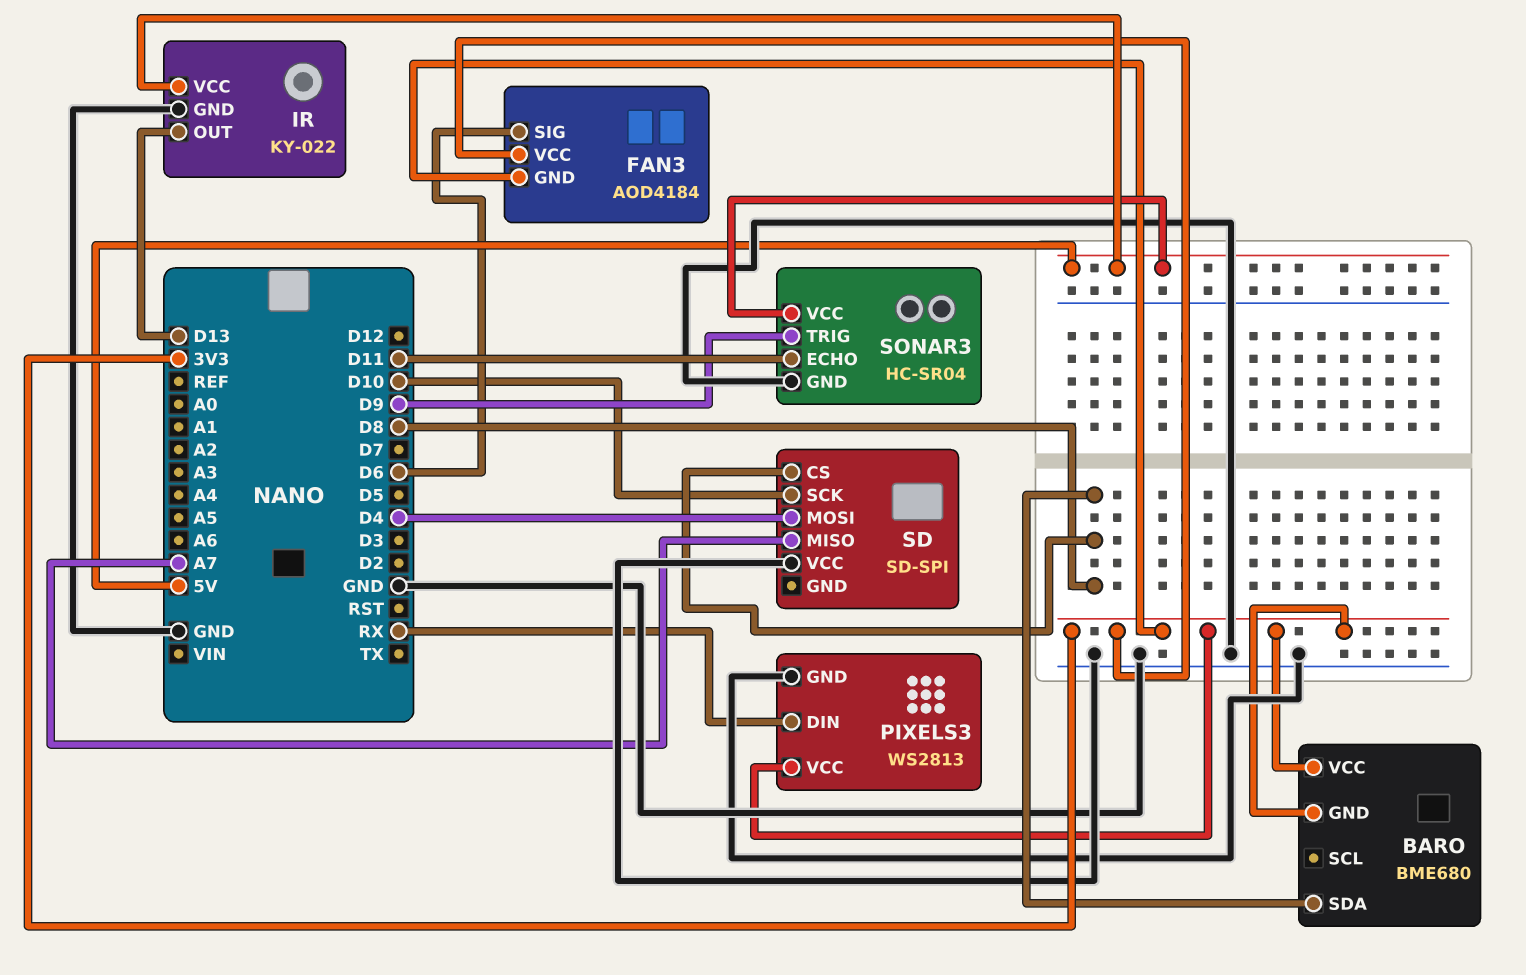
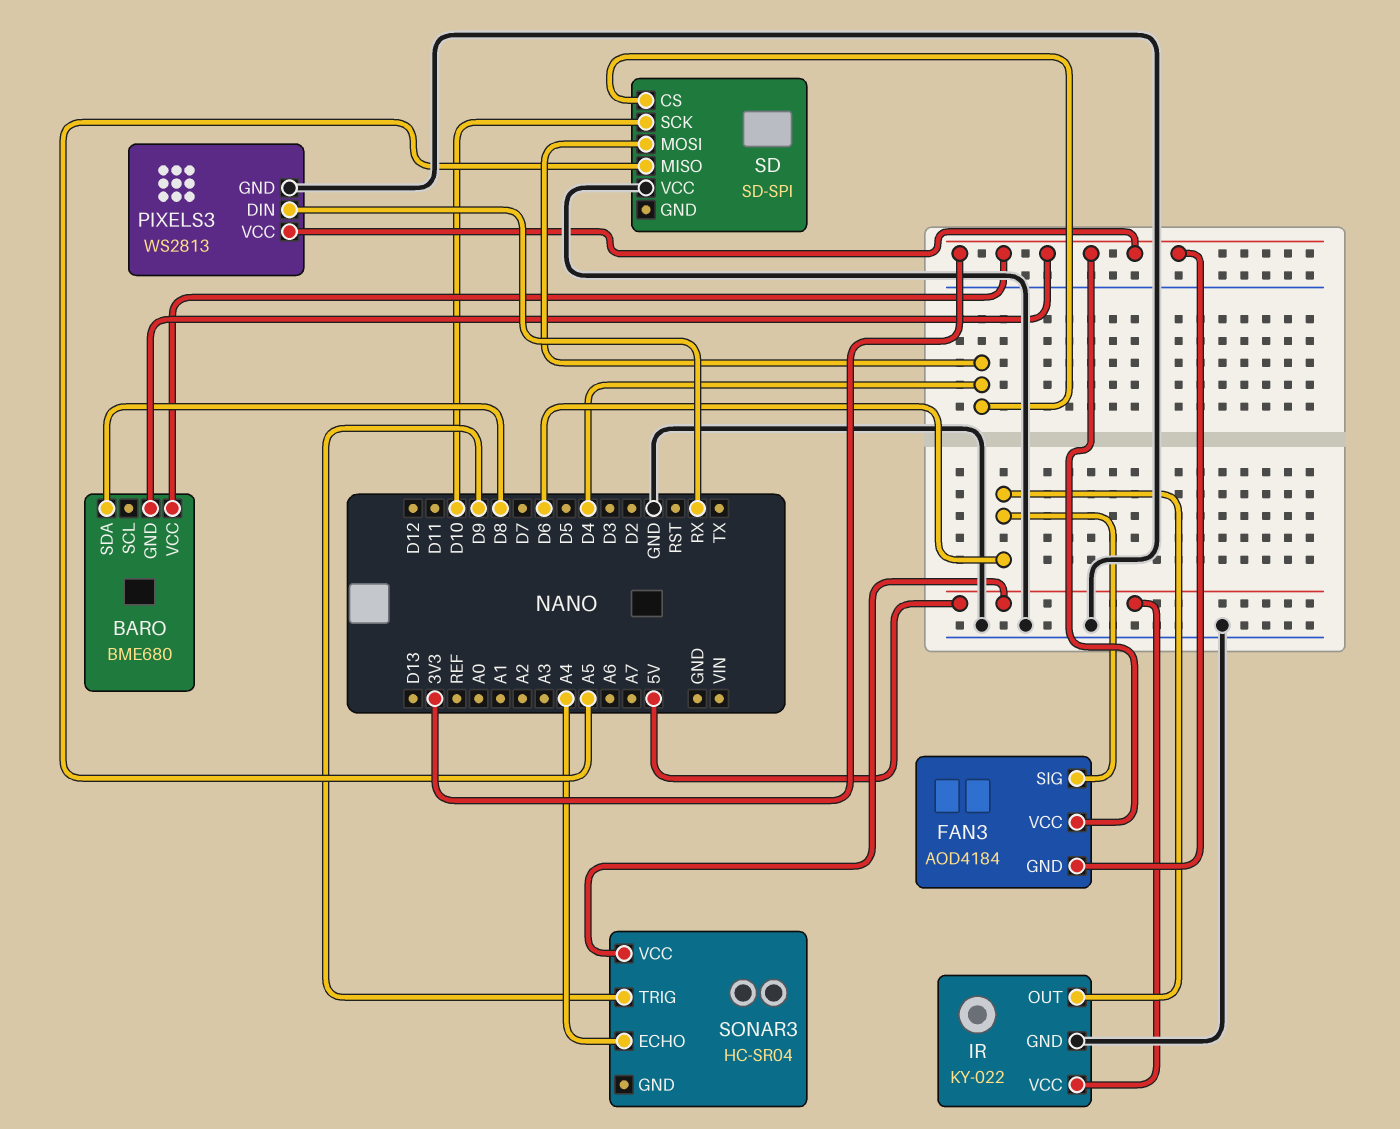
IR pin OUT: D13 -> D6
SD pin CS: D8 -> D4
SD pin MISO: A7 -> A5
SONAR3 pin ECHO: D11 -> A4
SONAR3 pin GND: GND -> none

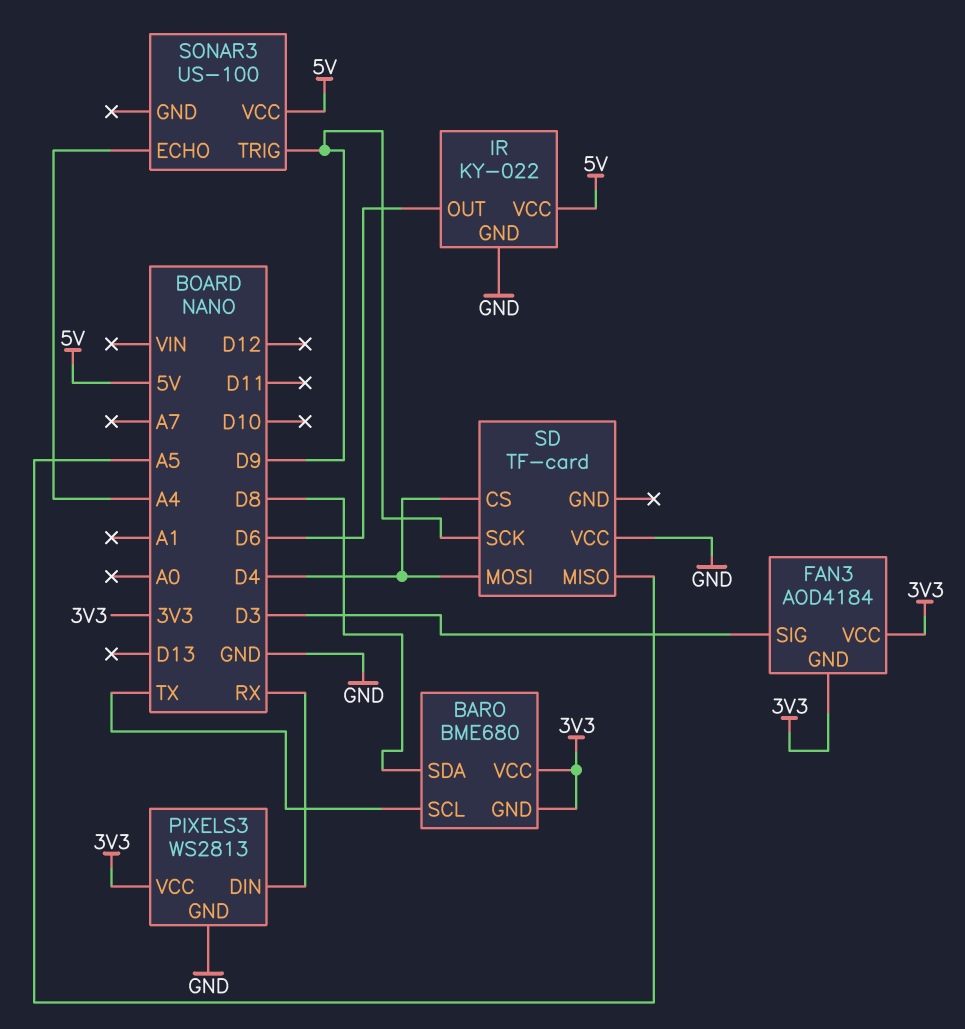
BARO pin SCL: none -> TX
FAN3 pin SIG: D6 -> D3
SD: SD-SPI -> TF-card
SD pin SCK: D10 -> D9
SONAR3: HC-SR04 -> US-100

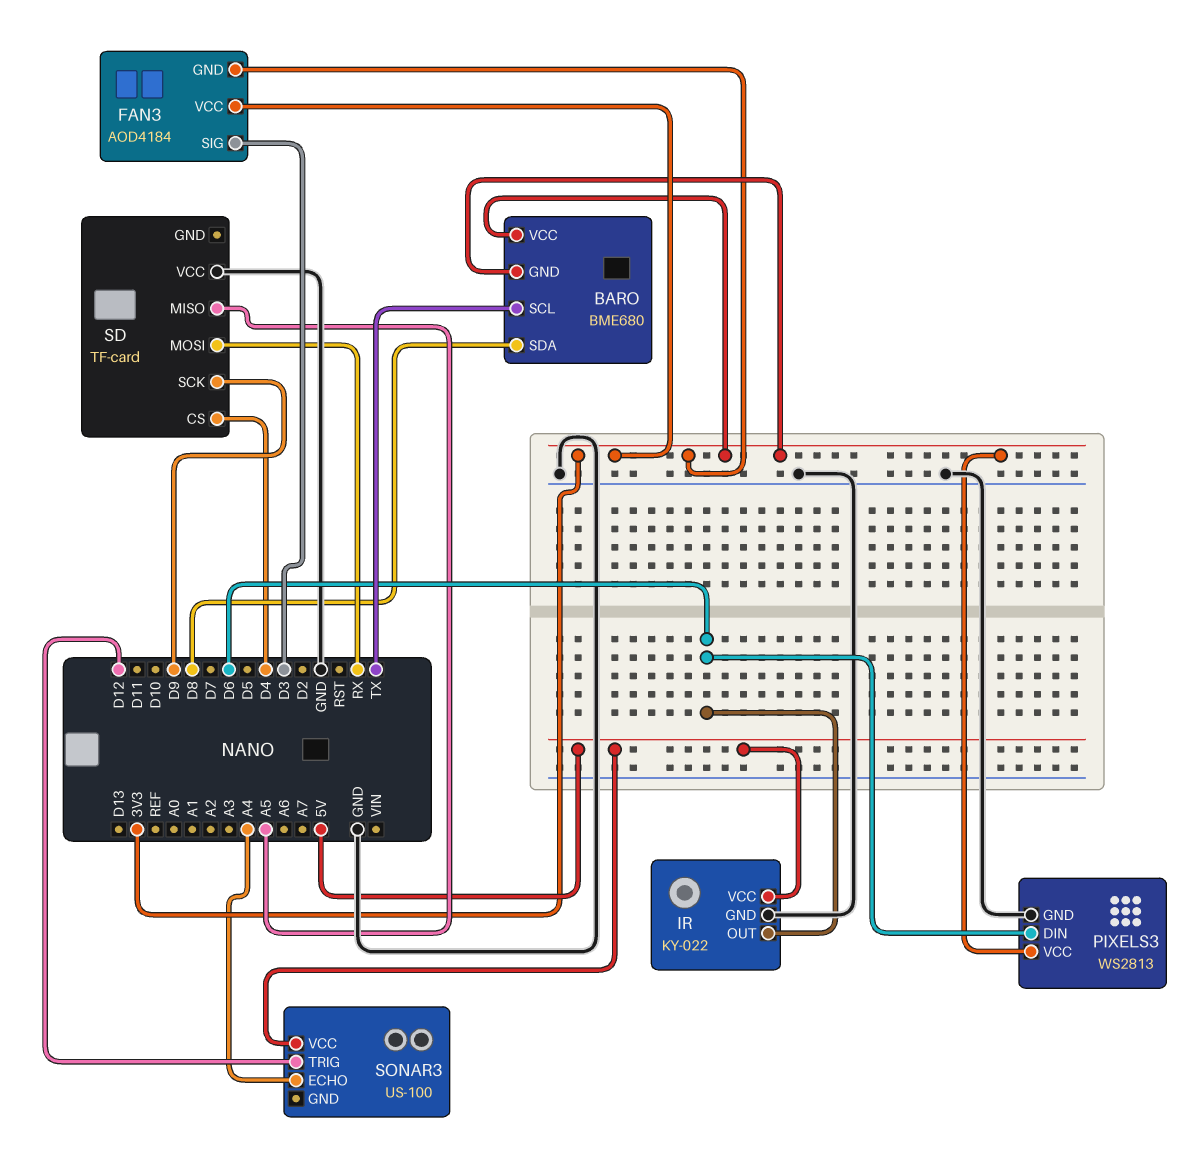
PIXELS3 pin DIN: RX -> D6
SD pin MOSI: D4 -> RX
SONAR3 pin TRIG: D9 -> D12

